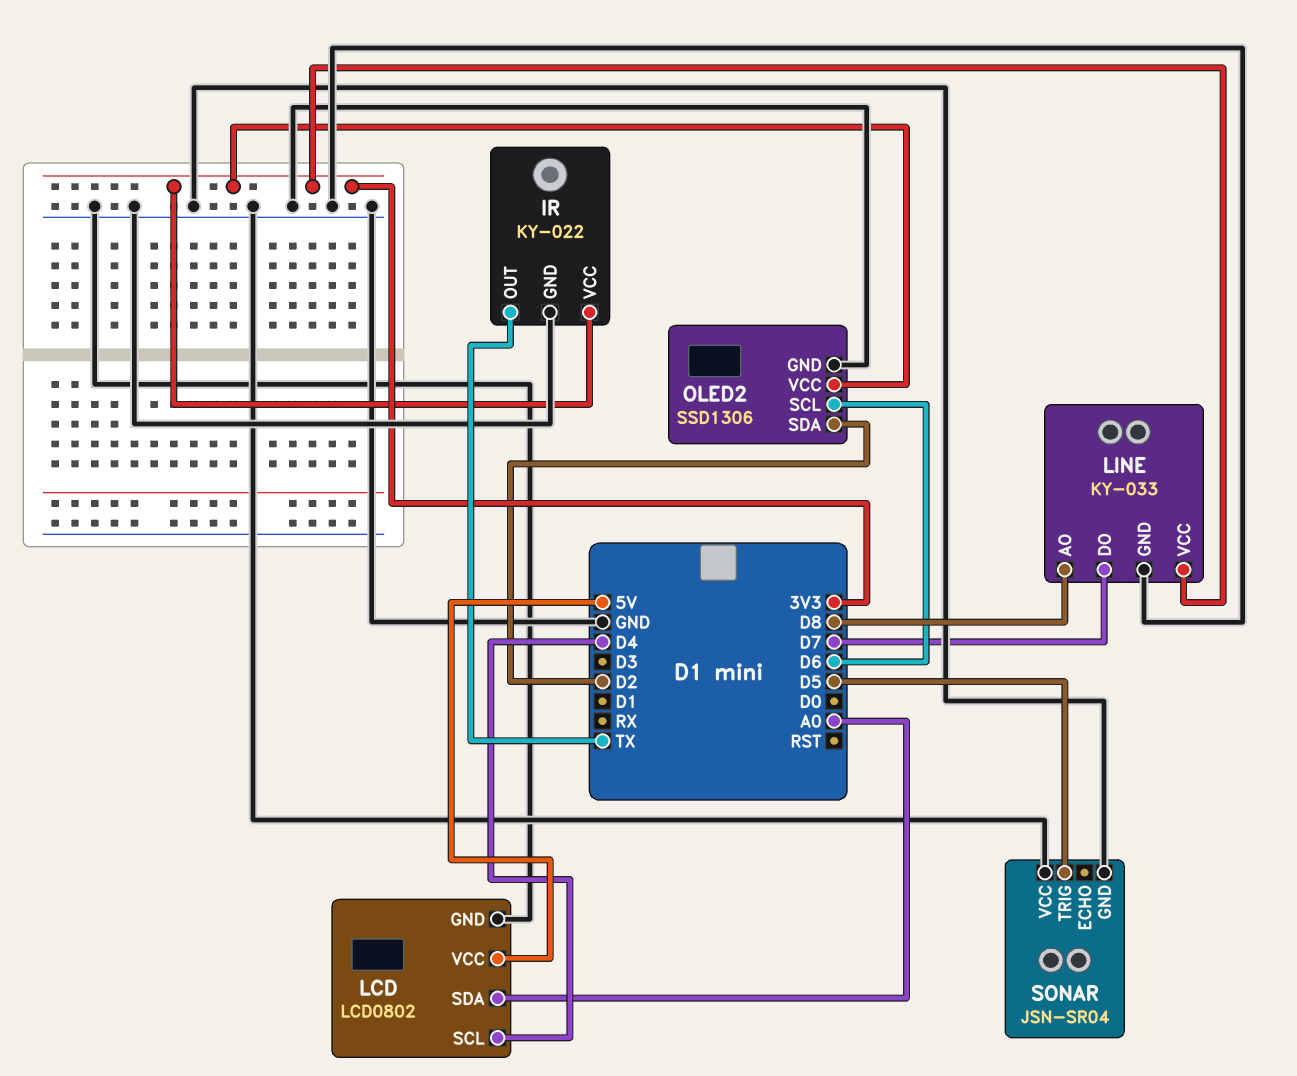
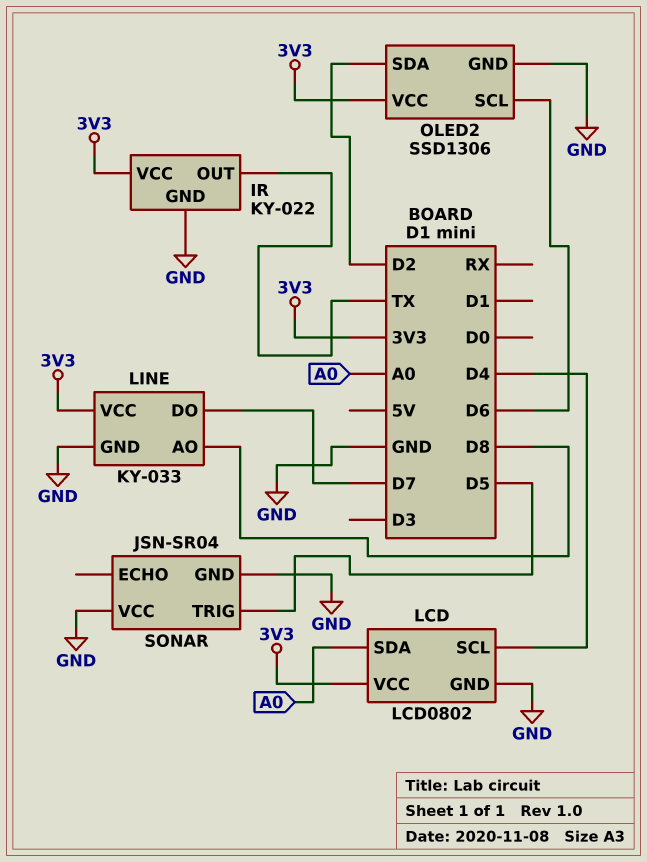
LCD pin VCC: 5V -> 3V3

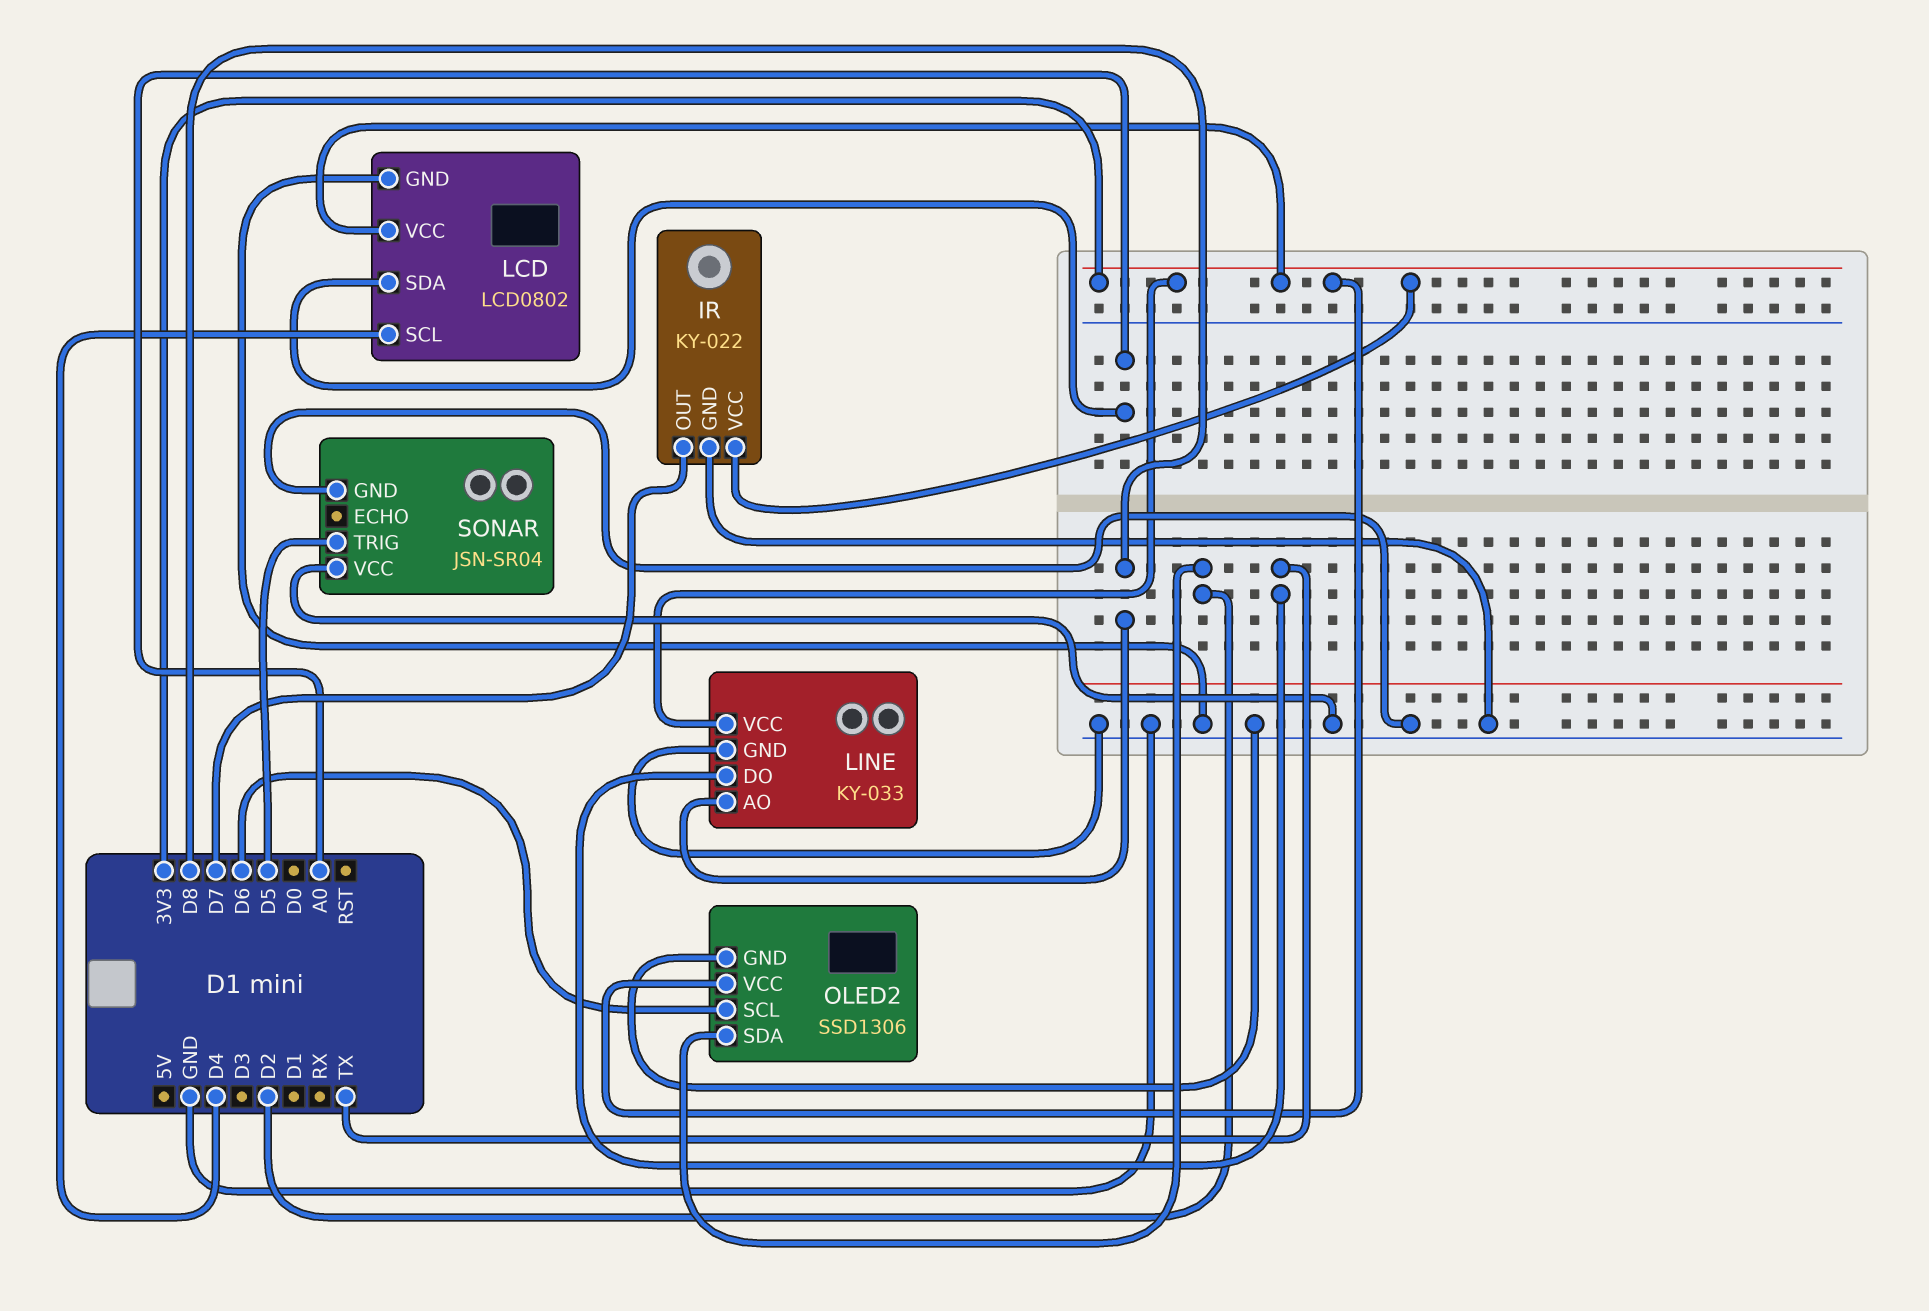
IR pin OUT: TX -> D7
LINE pin DO: D7 -> TX

